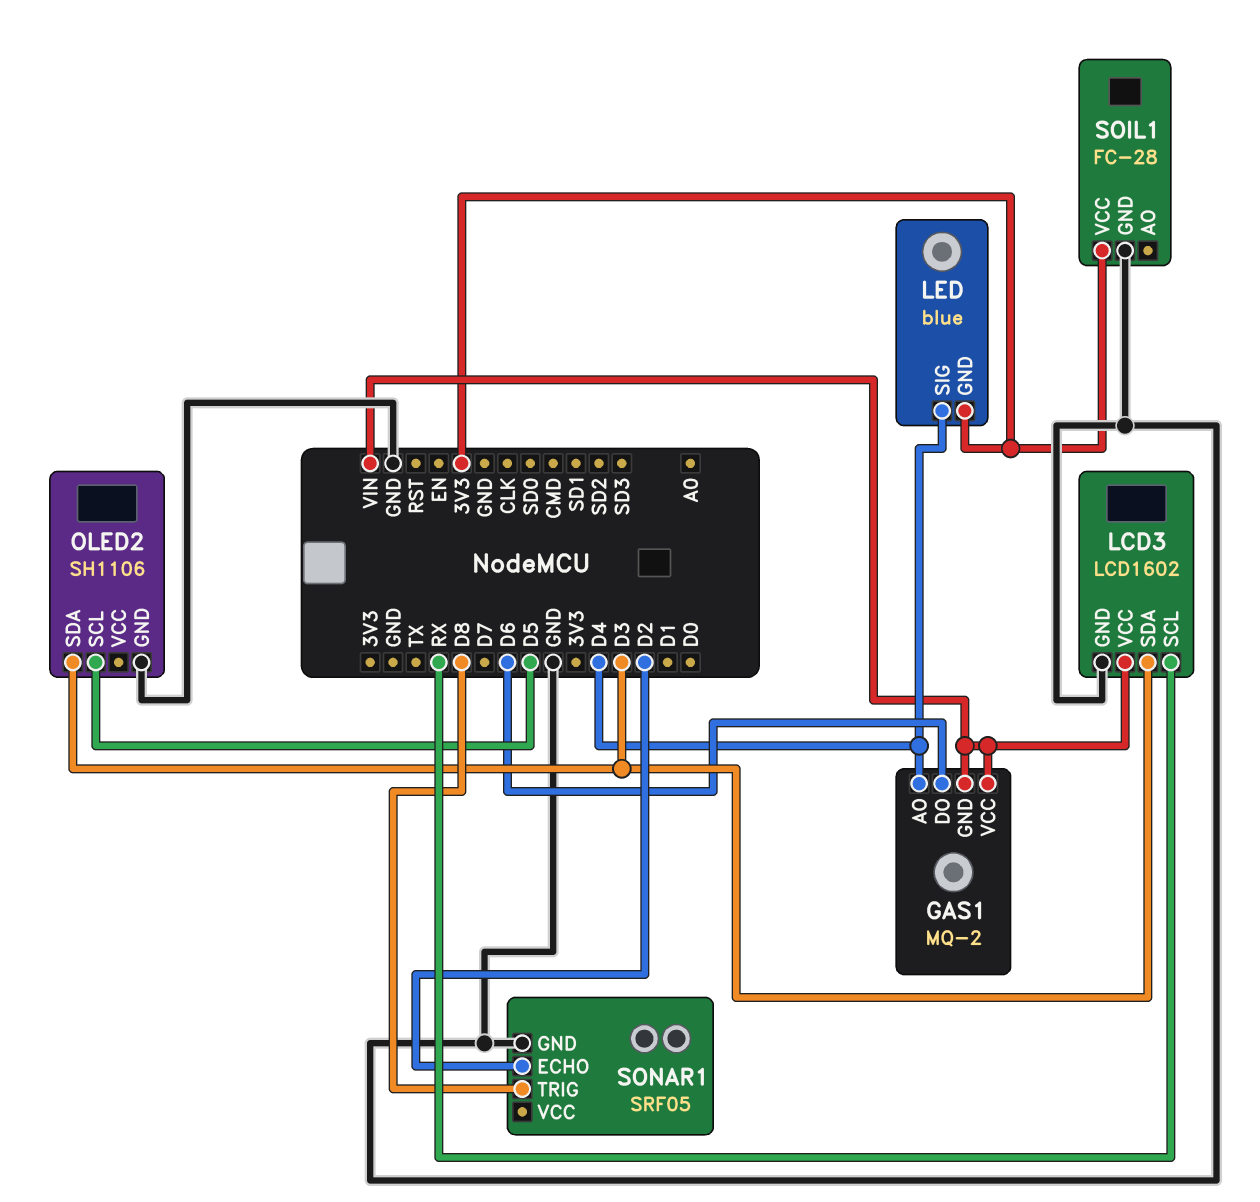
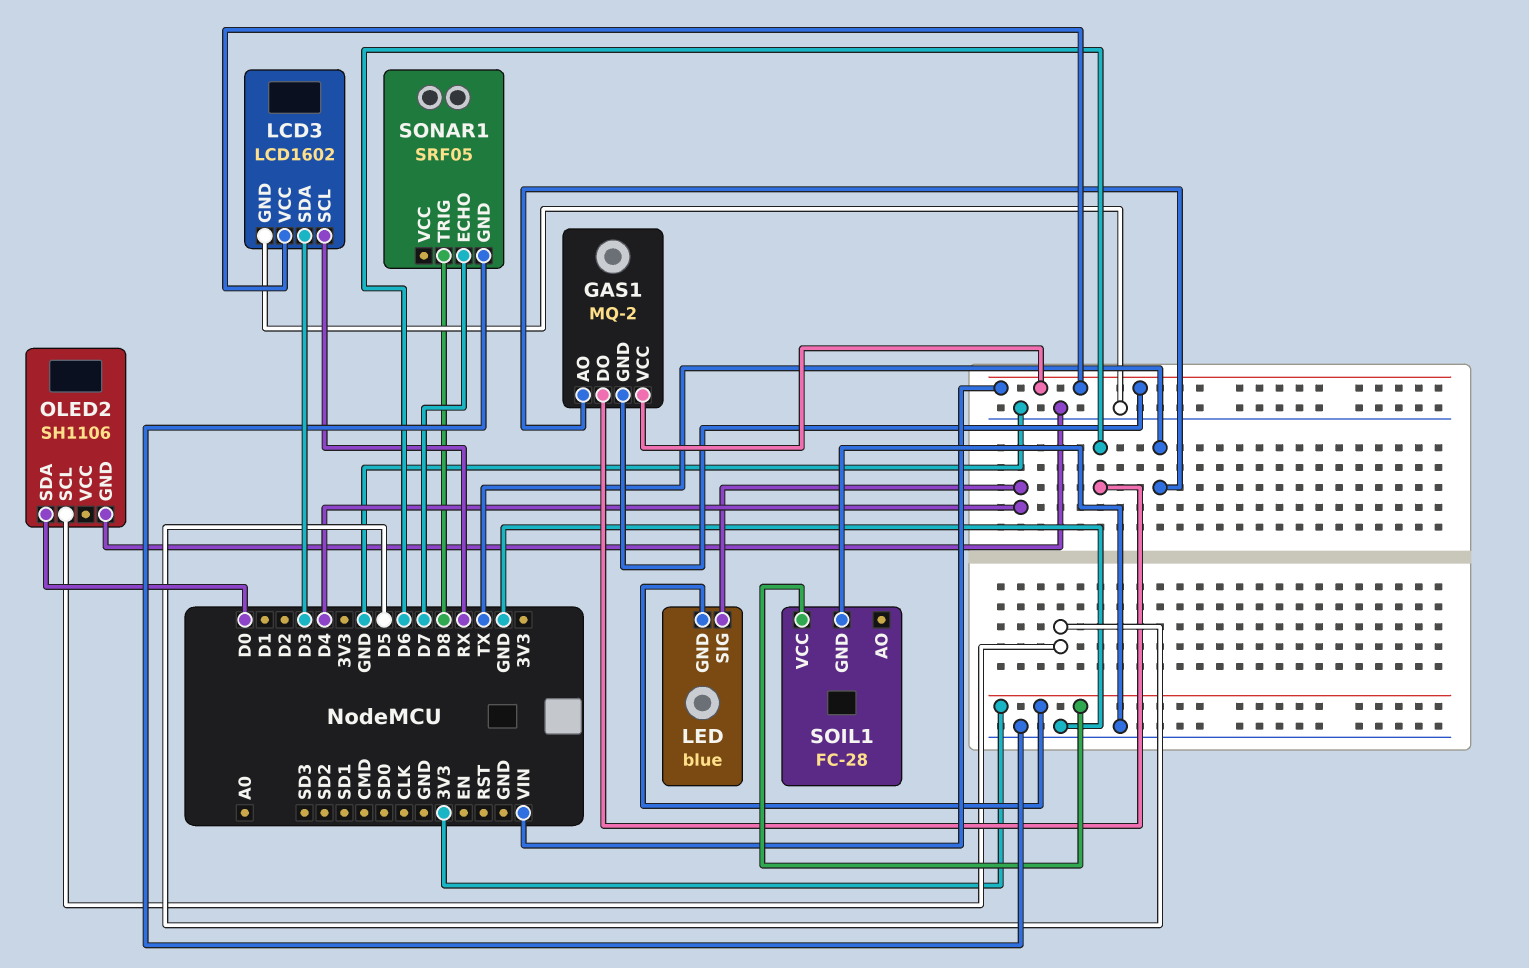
GAS1 pin AO: D4 -> TX
OLED2 pin SDA: D3 -> D0
SONAR1 pin ECHO: D2 -> D7

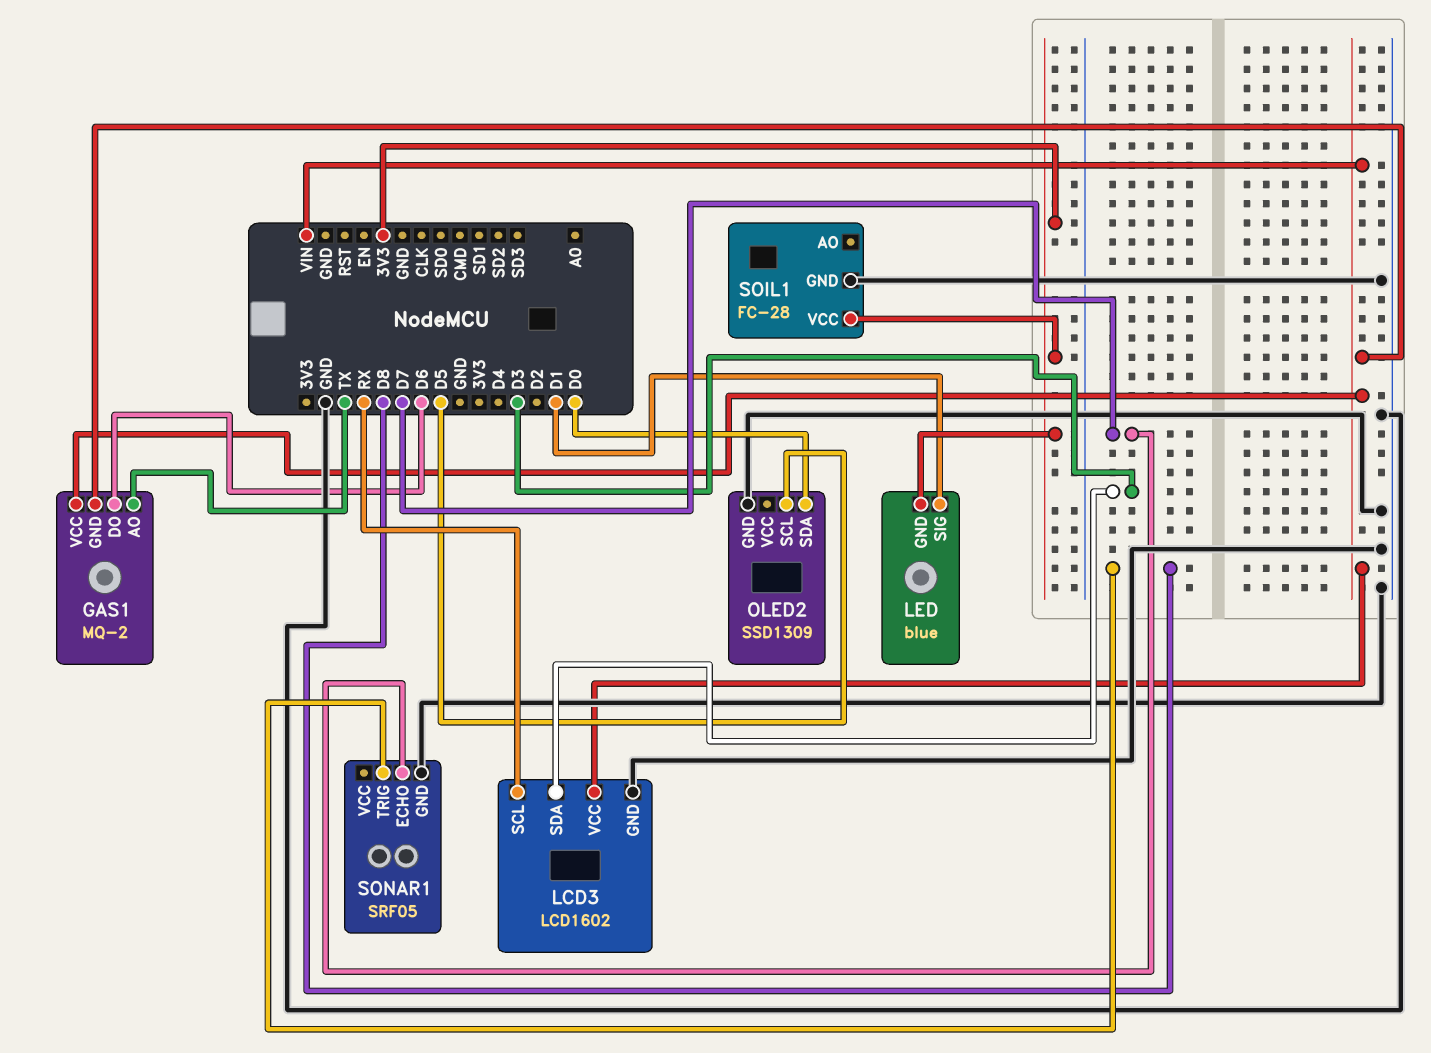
LED pin SIG: D4 -> D1
OLED2: SH1106 -> SSD1309

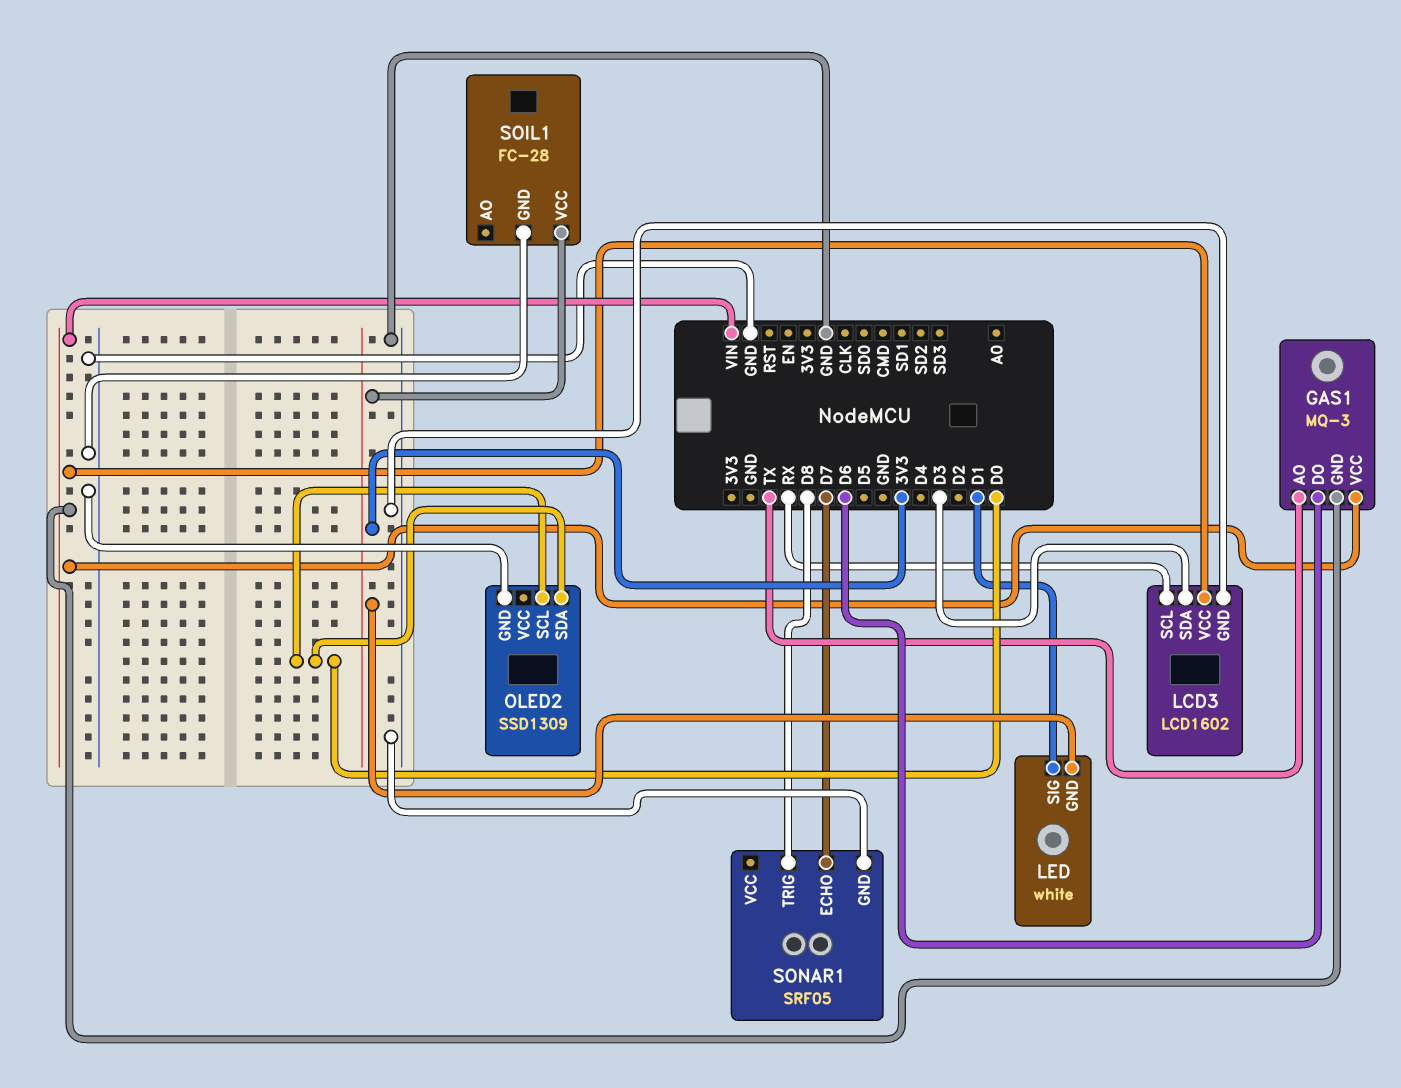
GAS1: MQ-2 -> MQ-3
LED: blue -> white
OLED2 pin SCL: D5 -> D0

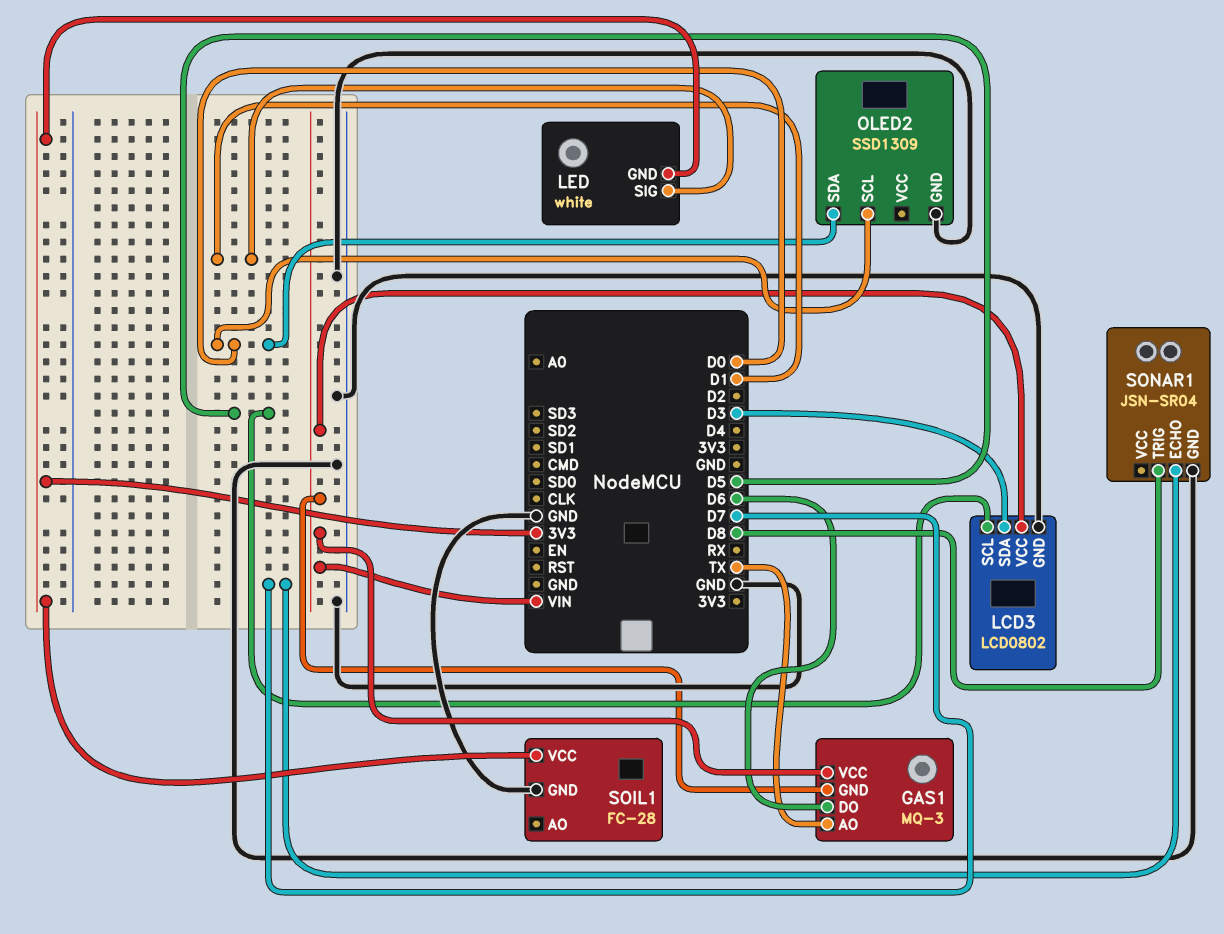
LCD3: LCD1602 -> LCD0802
LCD3 pin SCL: RX -> D5
SONAR1: SRF05 -> JSN-SR04

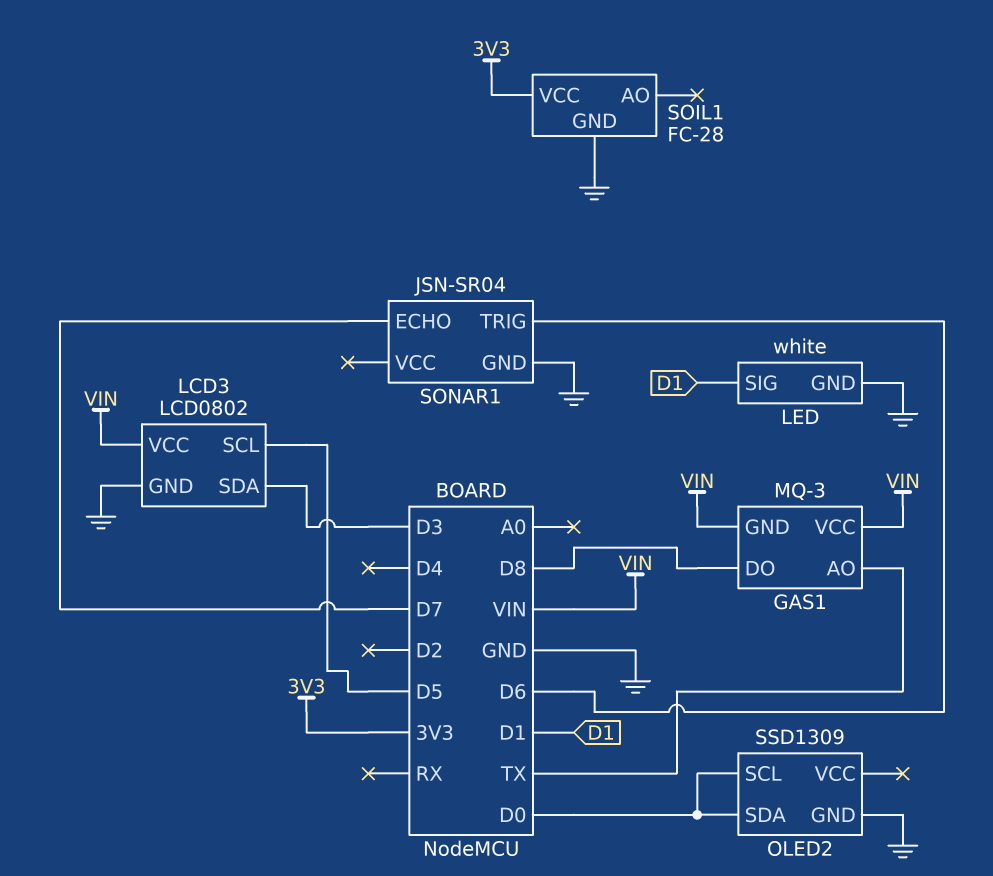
GAS1 pin DO: D6 -> D8
LED pin GND: 3V3 -> GND
SONAR1 pin TRIG: D8 -> D6

